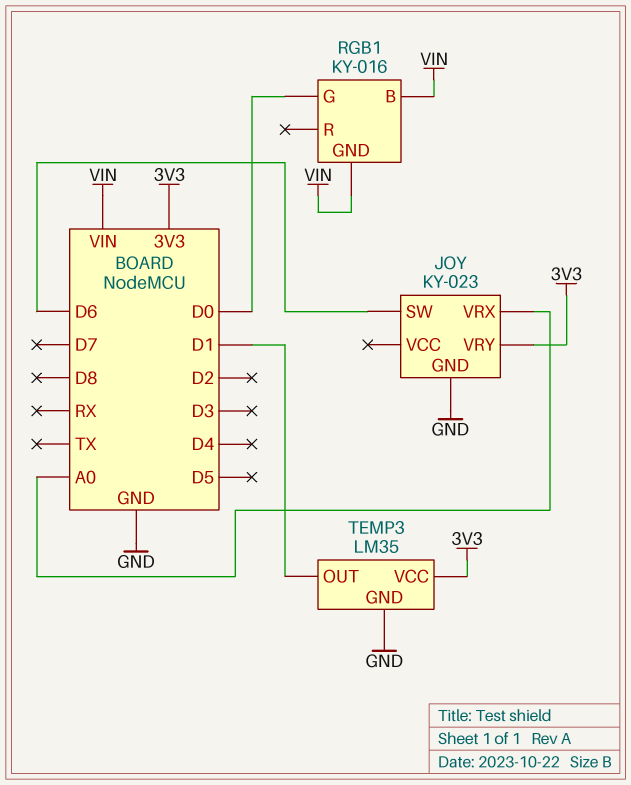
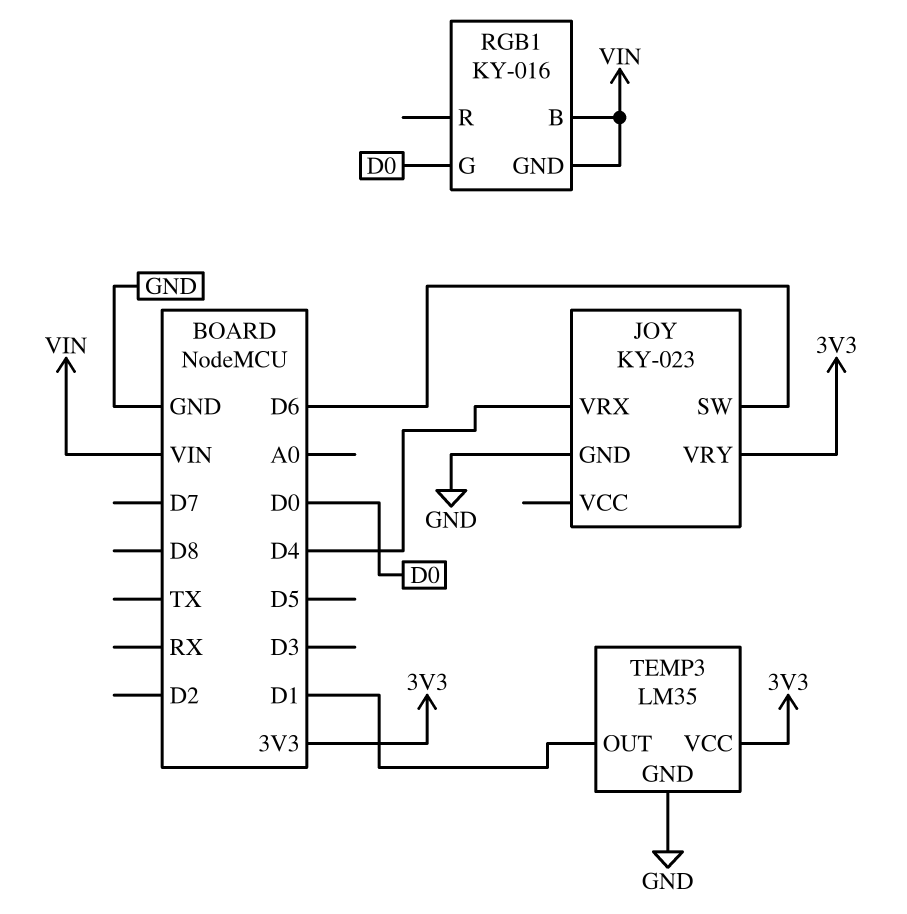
JOY pin VRX: A0 -> D4

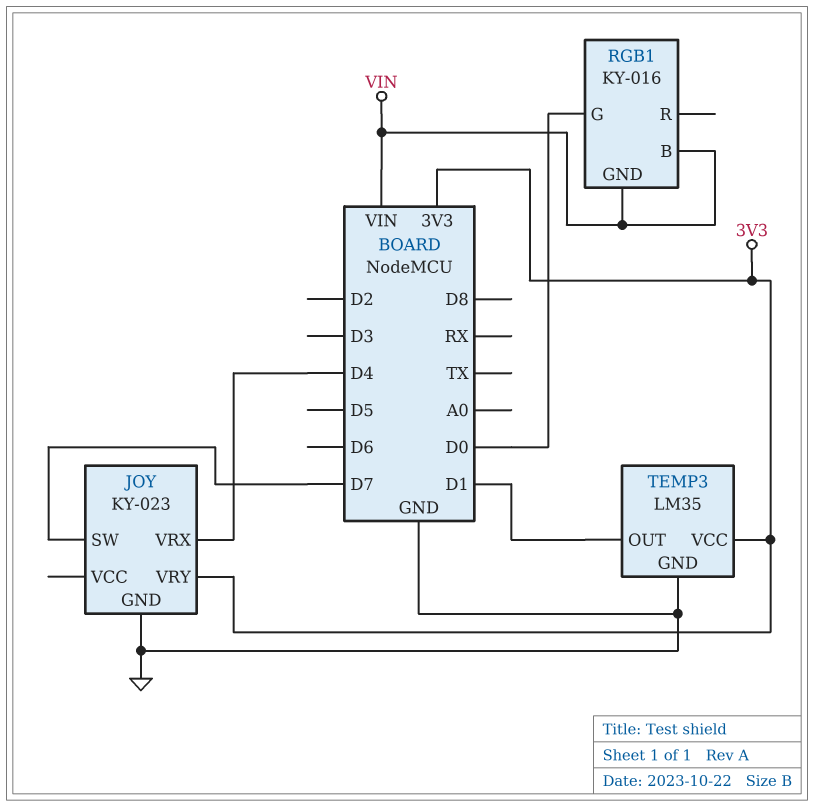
JOY pin SW: D6 -> D7

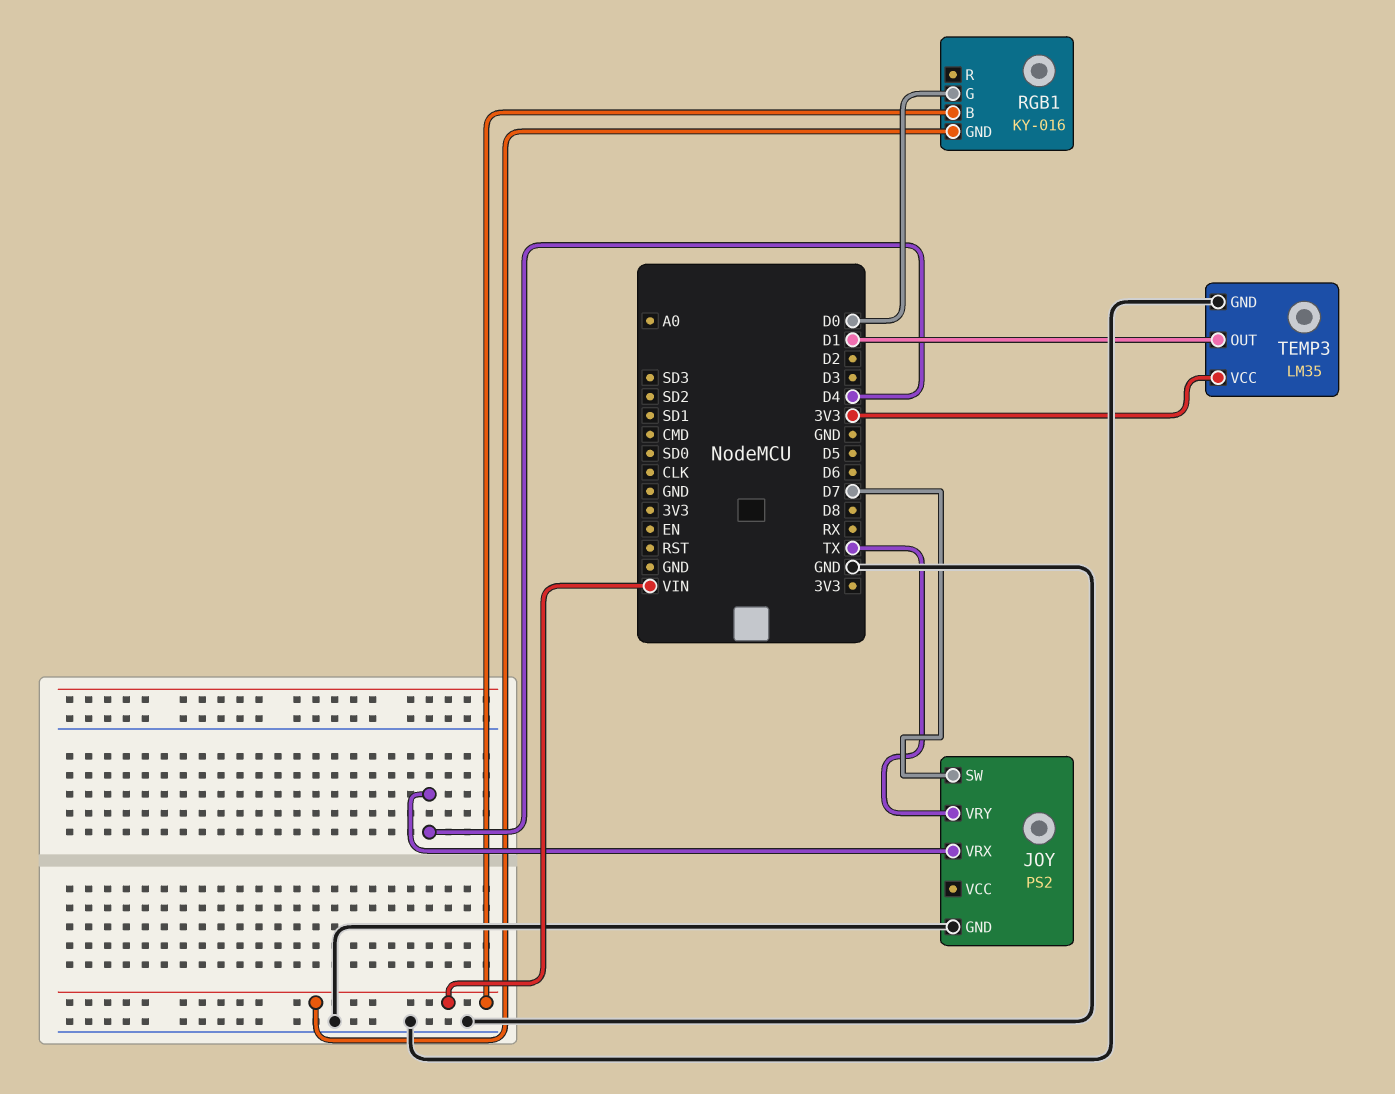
JOY: KY-023 -> PS2
JOY pin VRY: 3V3 -> TX

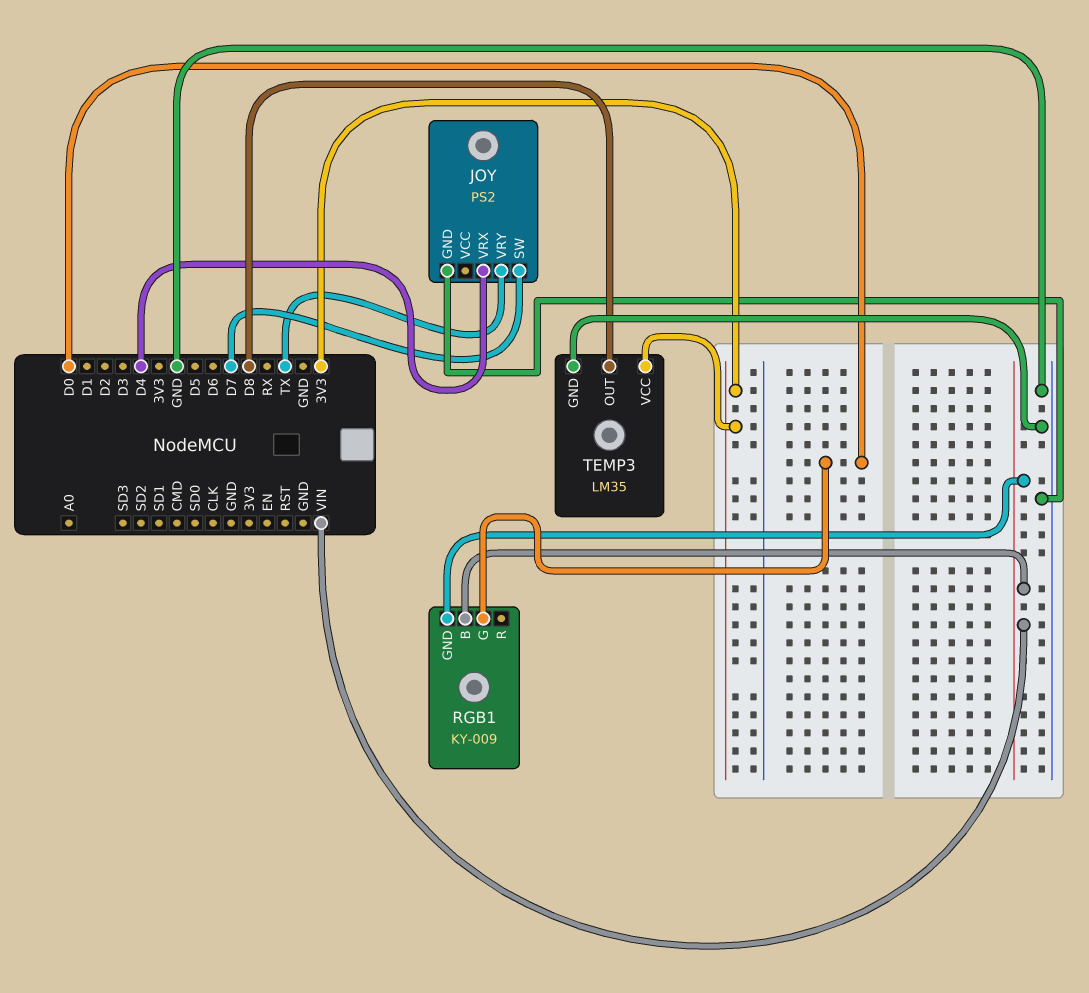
RGB1: KY-016 -> KY-009
TEMP3 pin OUT: D1 -> D8

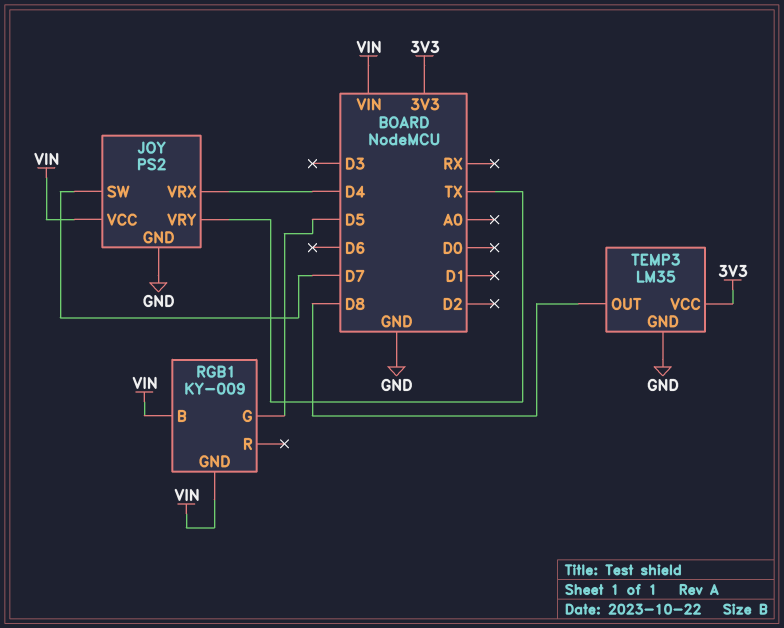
JOY pin VCC: none -> VIN
RGB1 pin G: D0 -> D5

